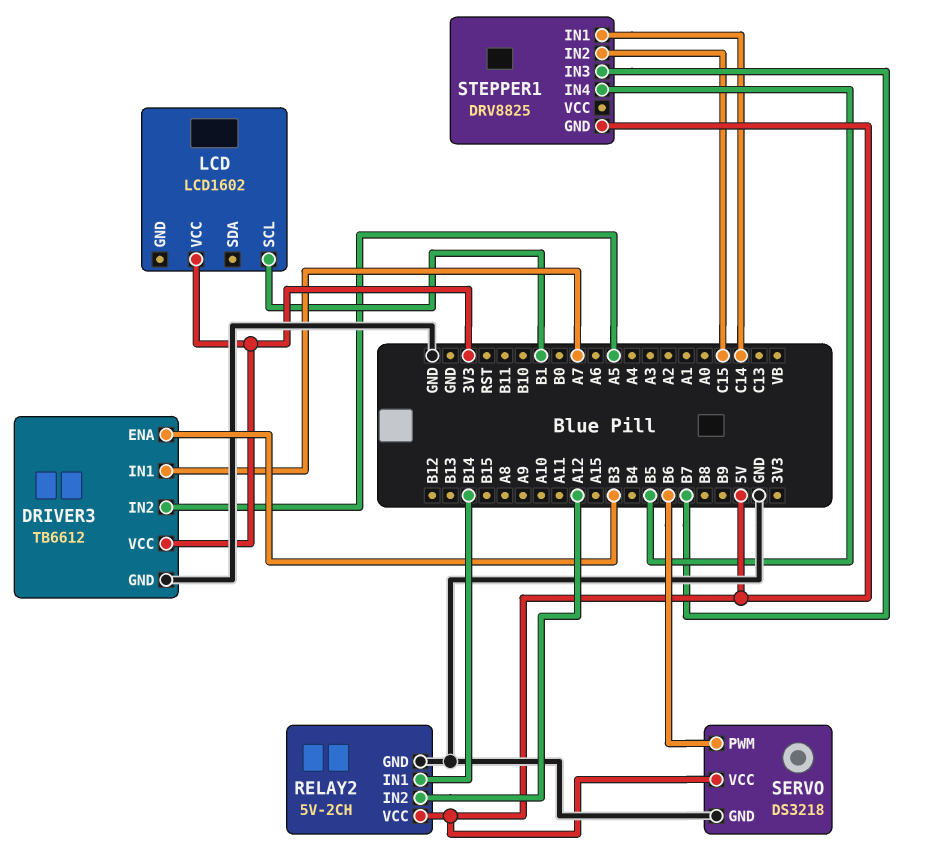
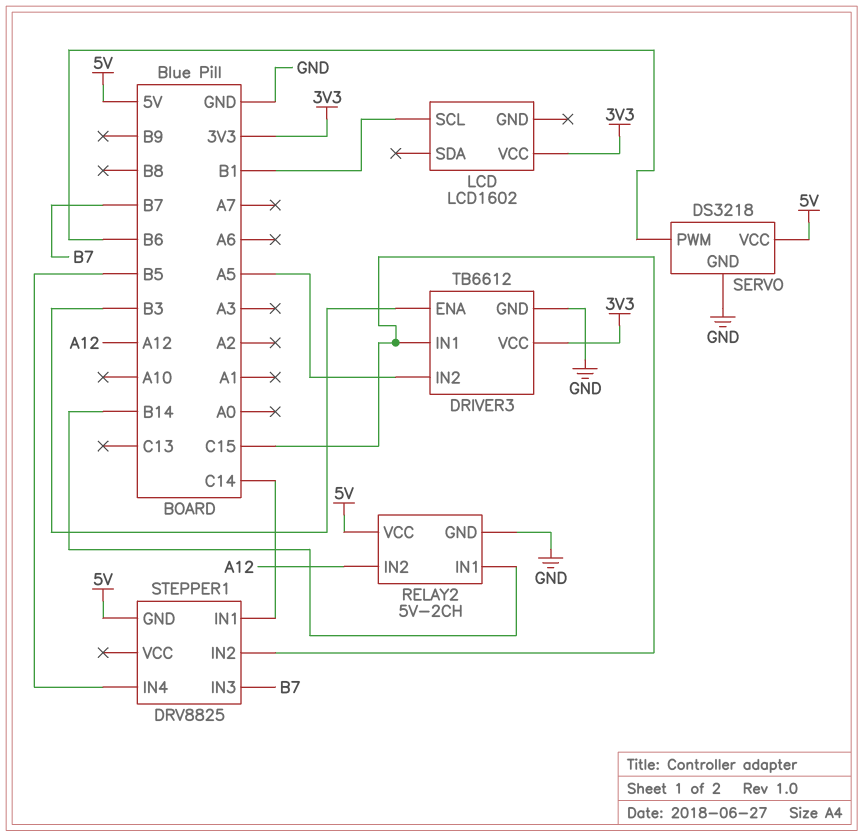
DRIVER3 pin IN1: A7 -> C15

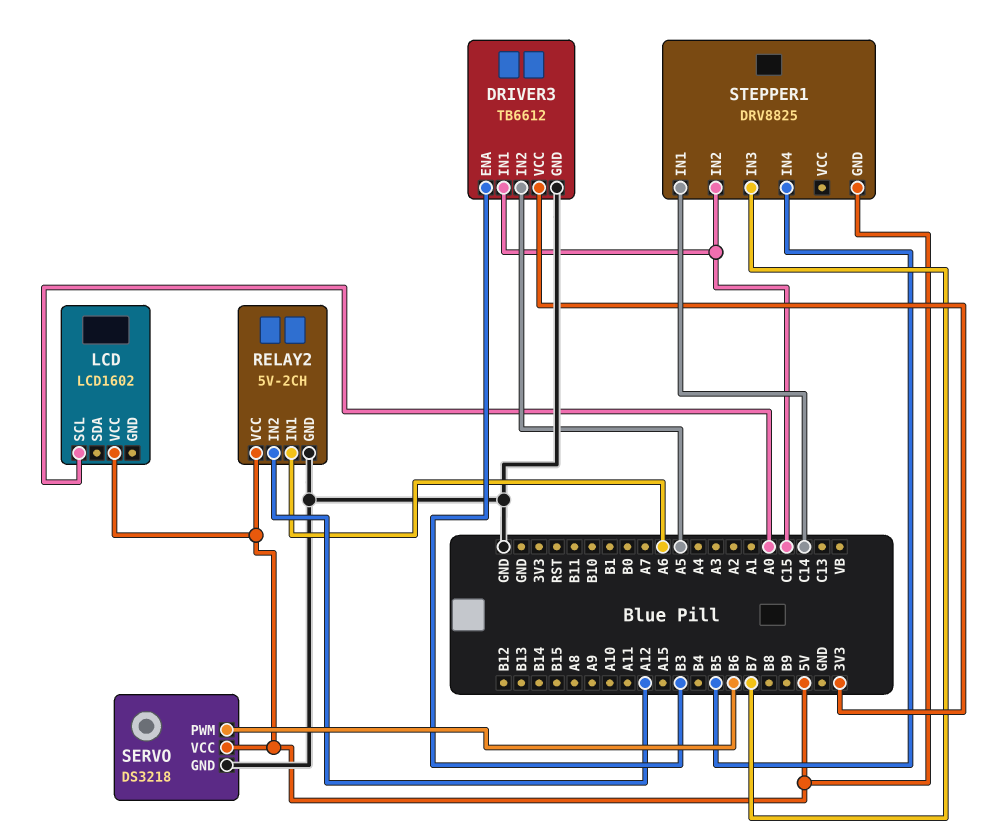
LCD pin SCL: B1 -> A0
LCD pin VCC: 3V3 -> 5V
RELAY2 pin IN1: B14 -> A6

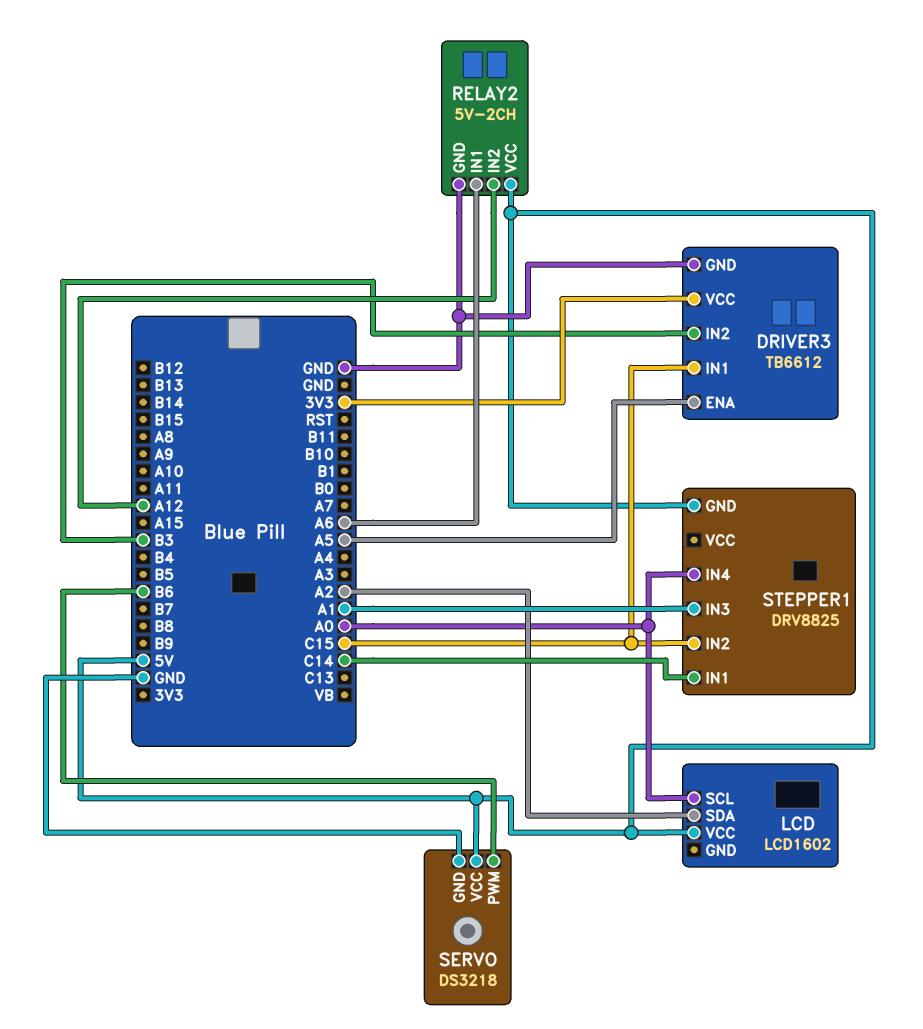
DRIVER3 pin ENA: B3 -> A5
DRIVER3 pin IN2: A5 -> B3
LCD pin SDA: none -> A2
STEPPER1 pin IN3: B7 -> A1
STEPPER1 pin IN4: B5 -> A0

